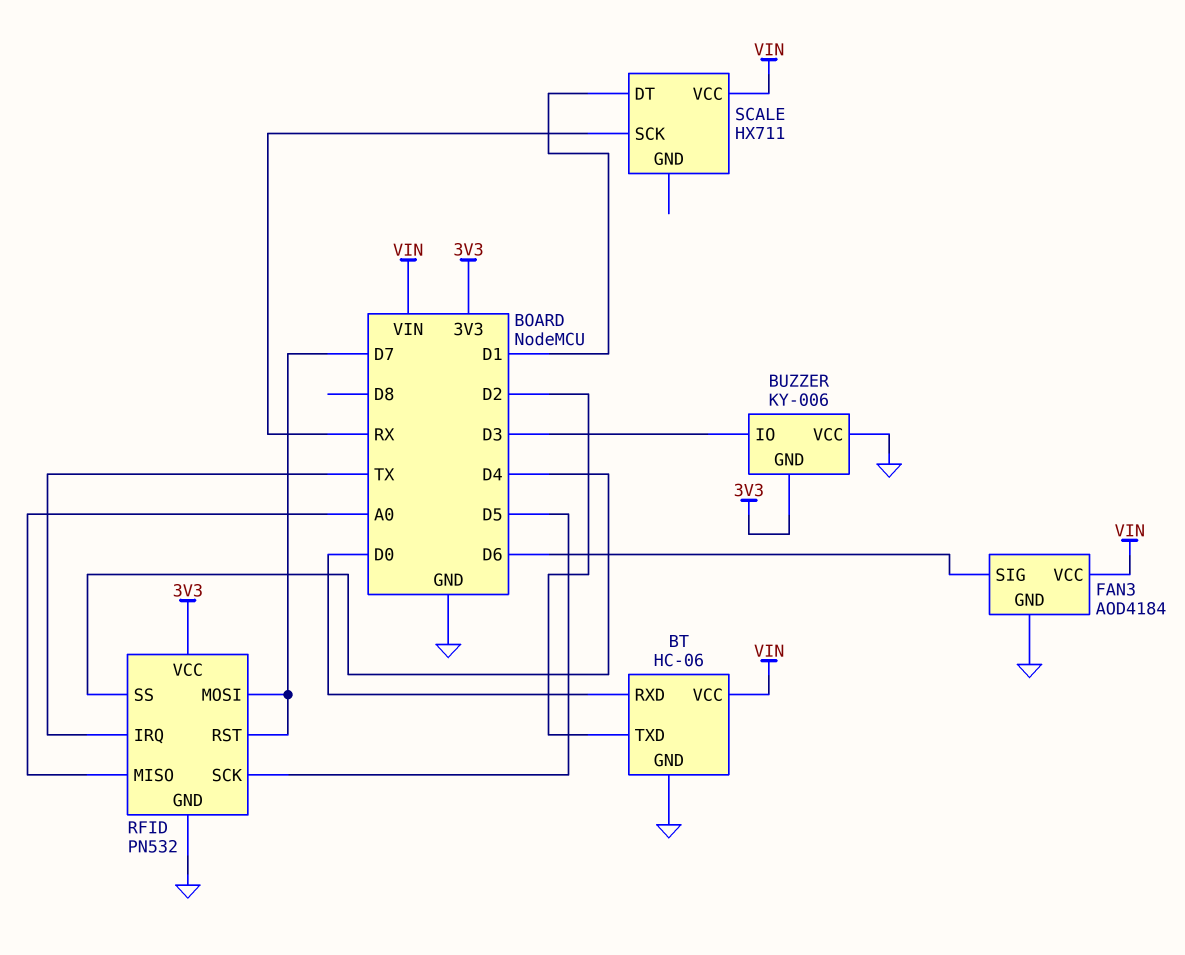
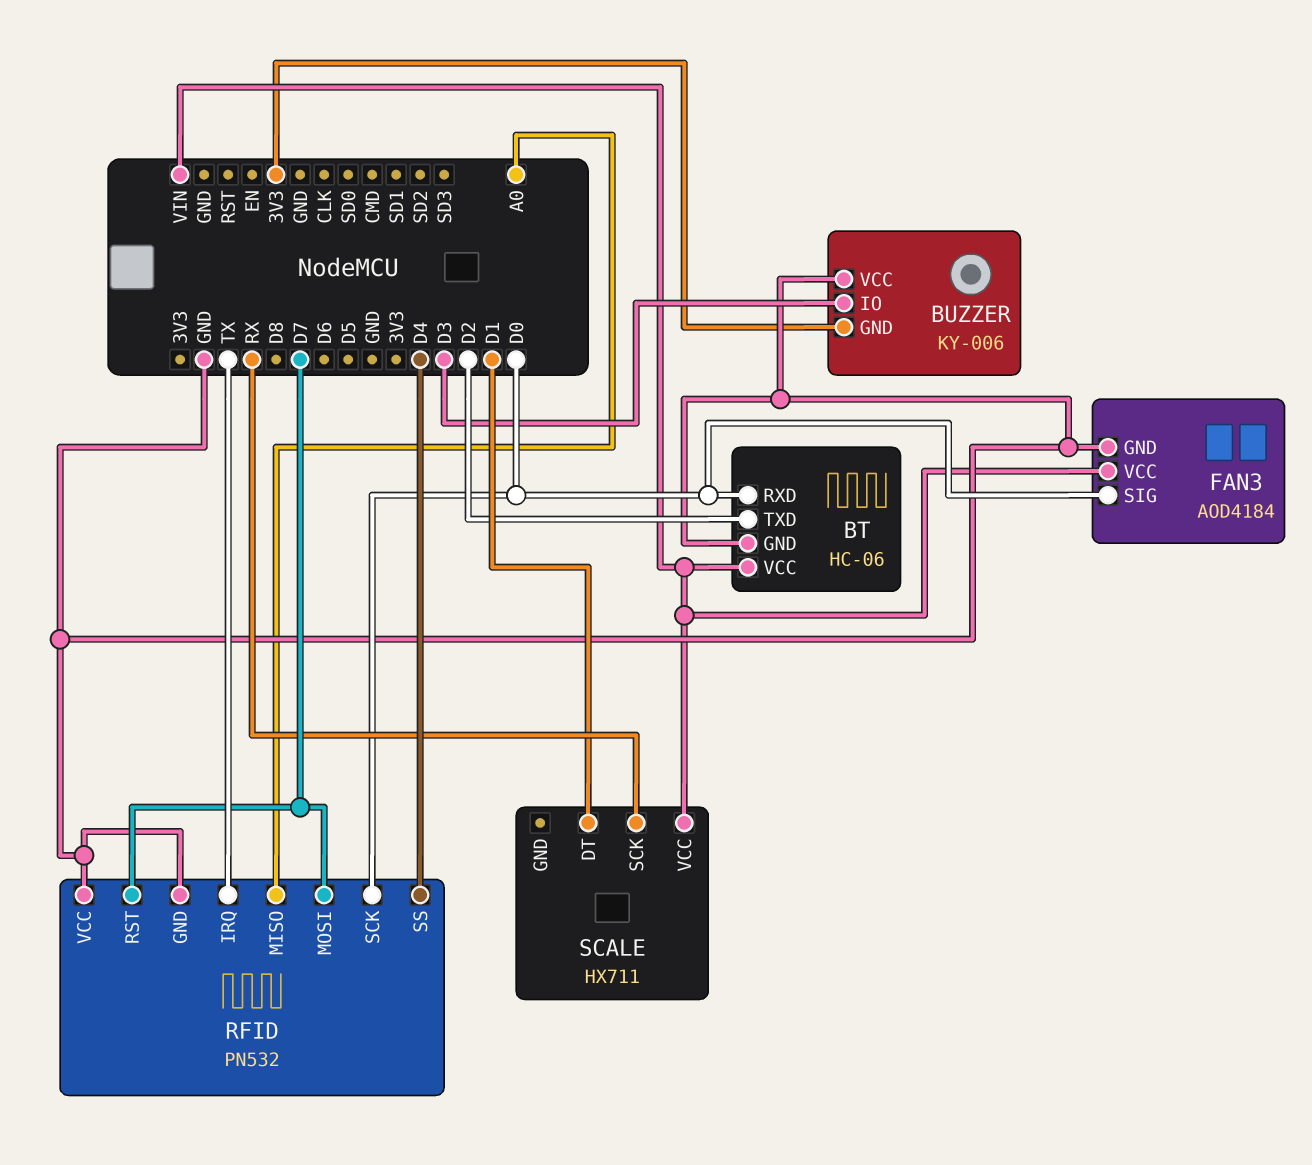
FAN3 pin SIG: D6 -> D0
RFID pin SCK: D5 -> D0
RFID pin VCC: 3V3 -> GND

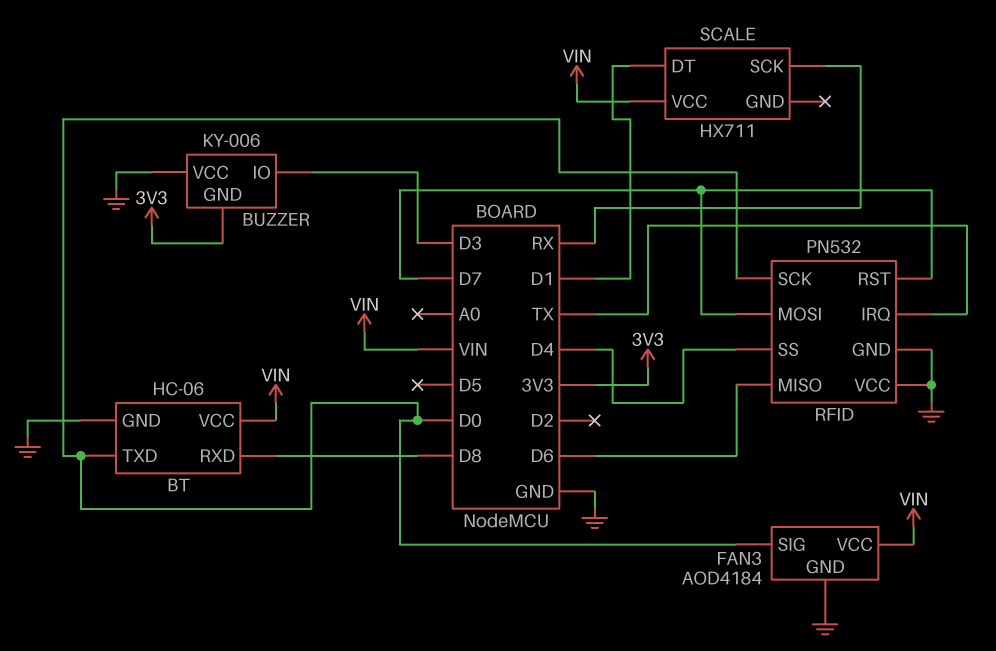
BT pin RXD: D0 -> D8
BT pin TXD: D2 -> D0
RFID pin MISO: A0 -> D6

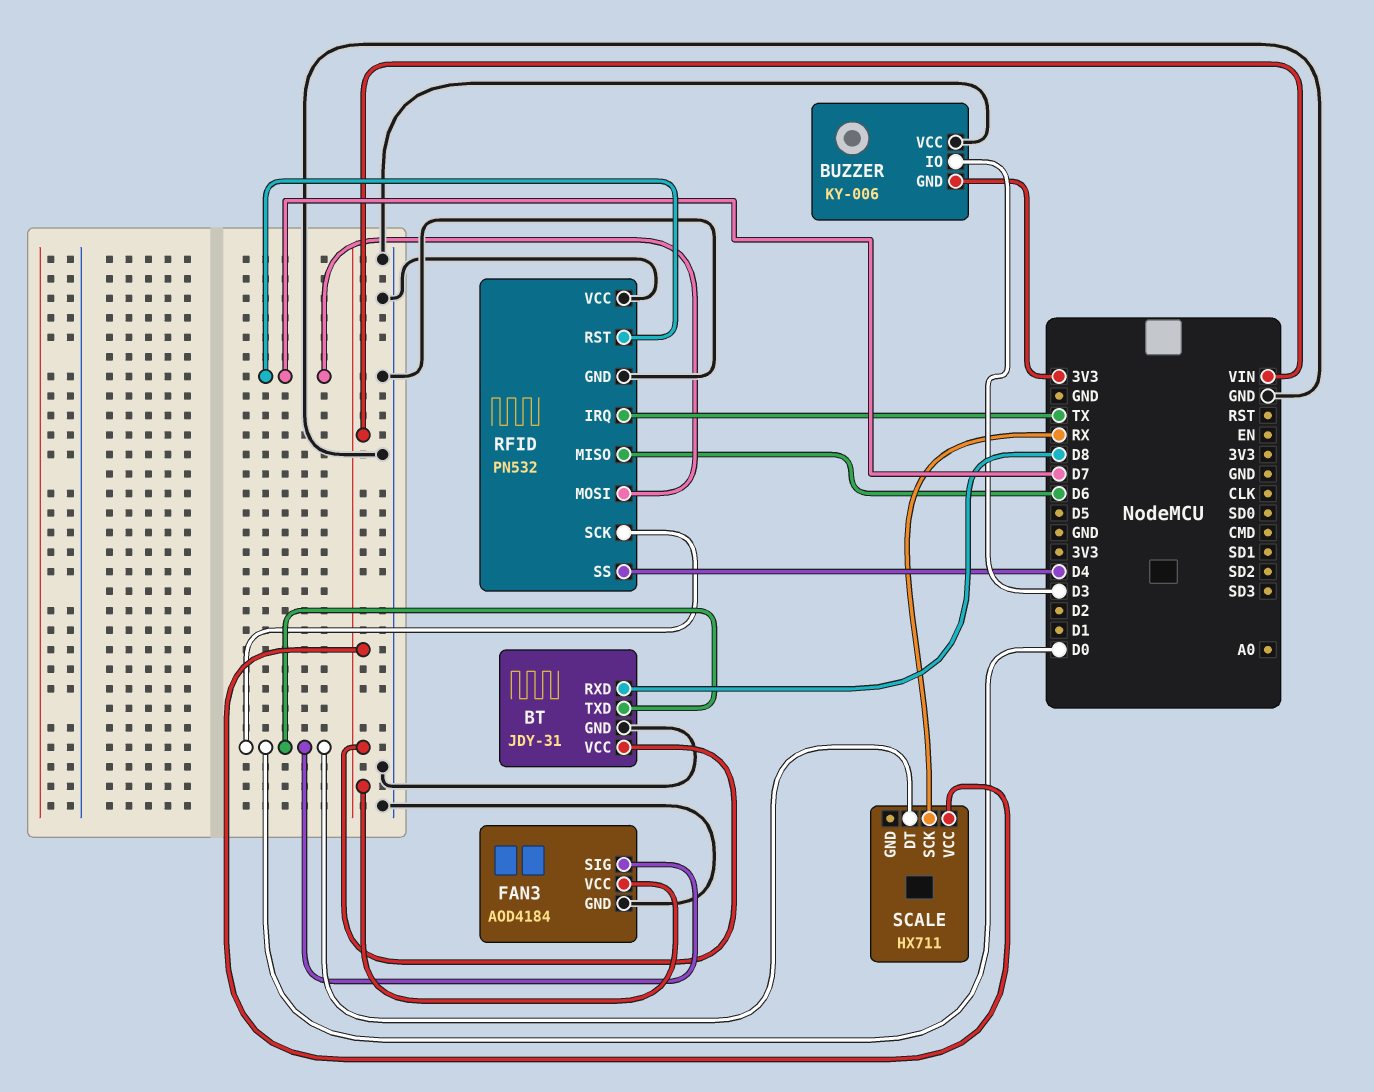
BT: HC-06 -> JDY-31
SCALE pin DT: D1 -> D0

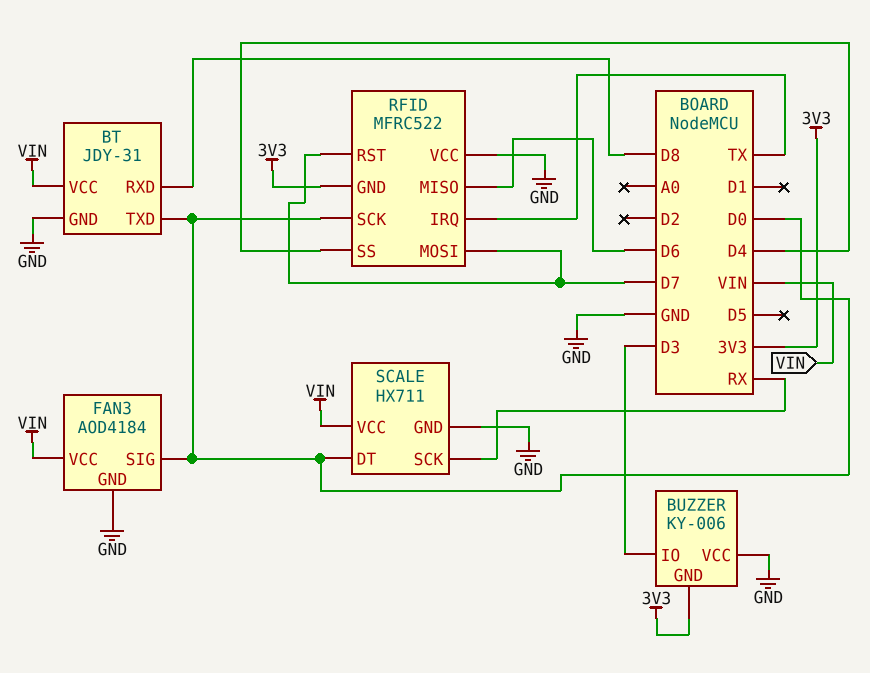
RFID: PN532 -> MFRC522
RFID pin GND: GND -> 3V3
SCALE pin GND: none -> GND

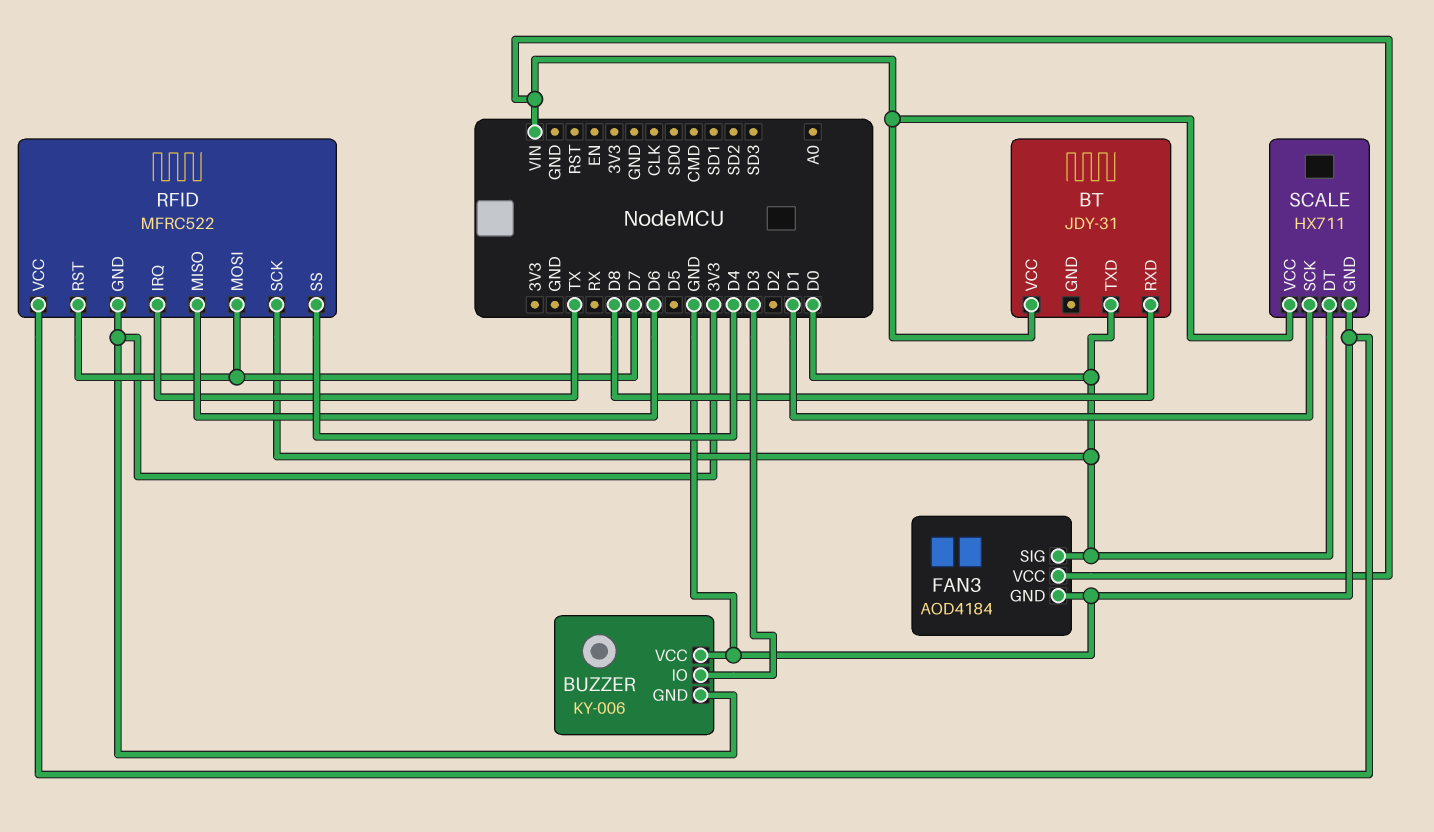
BT pin GND: GND -> none
SCALE pin SCK: RX -> D1

